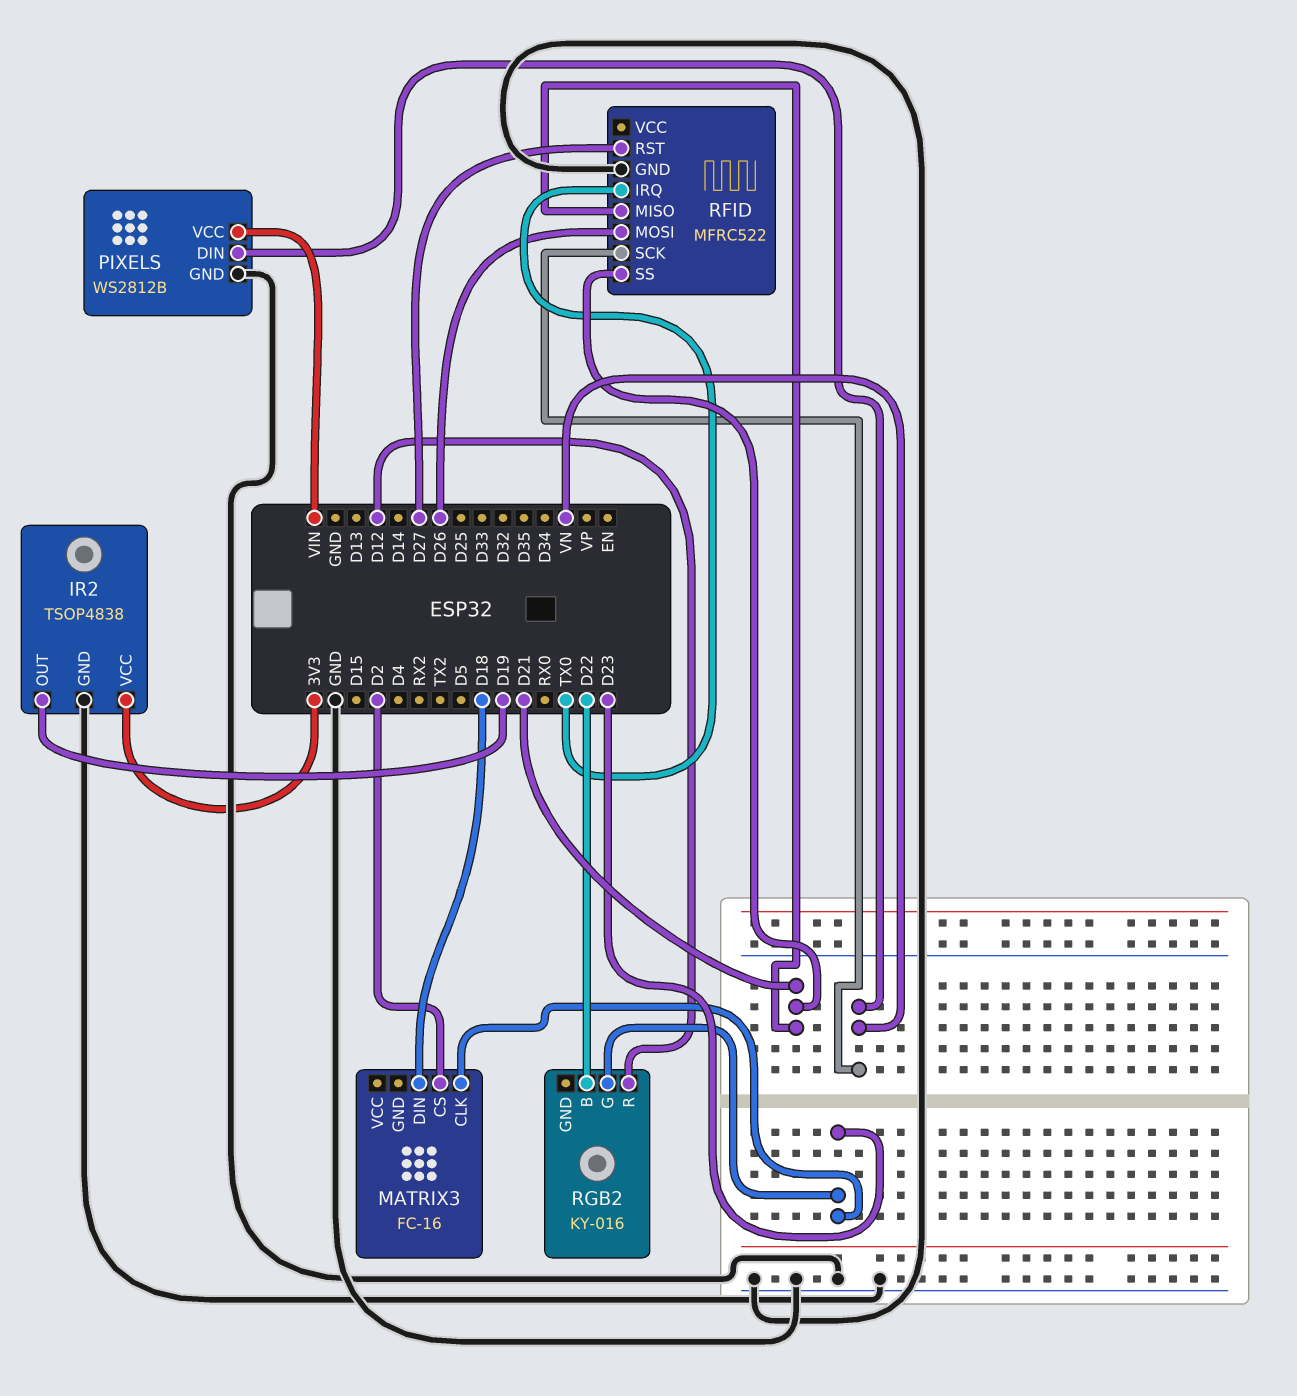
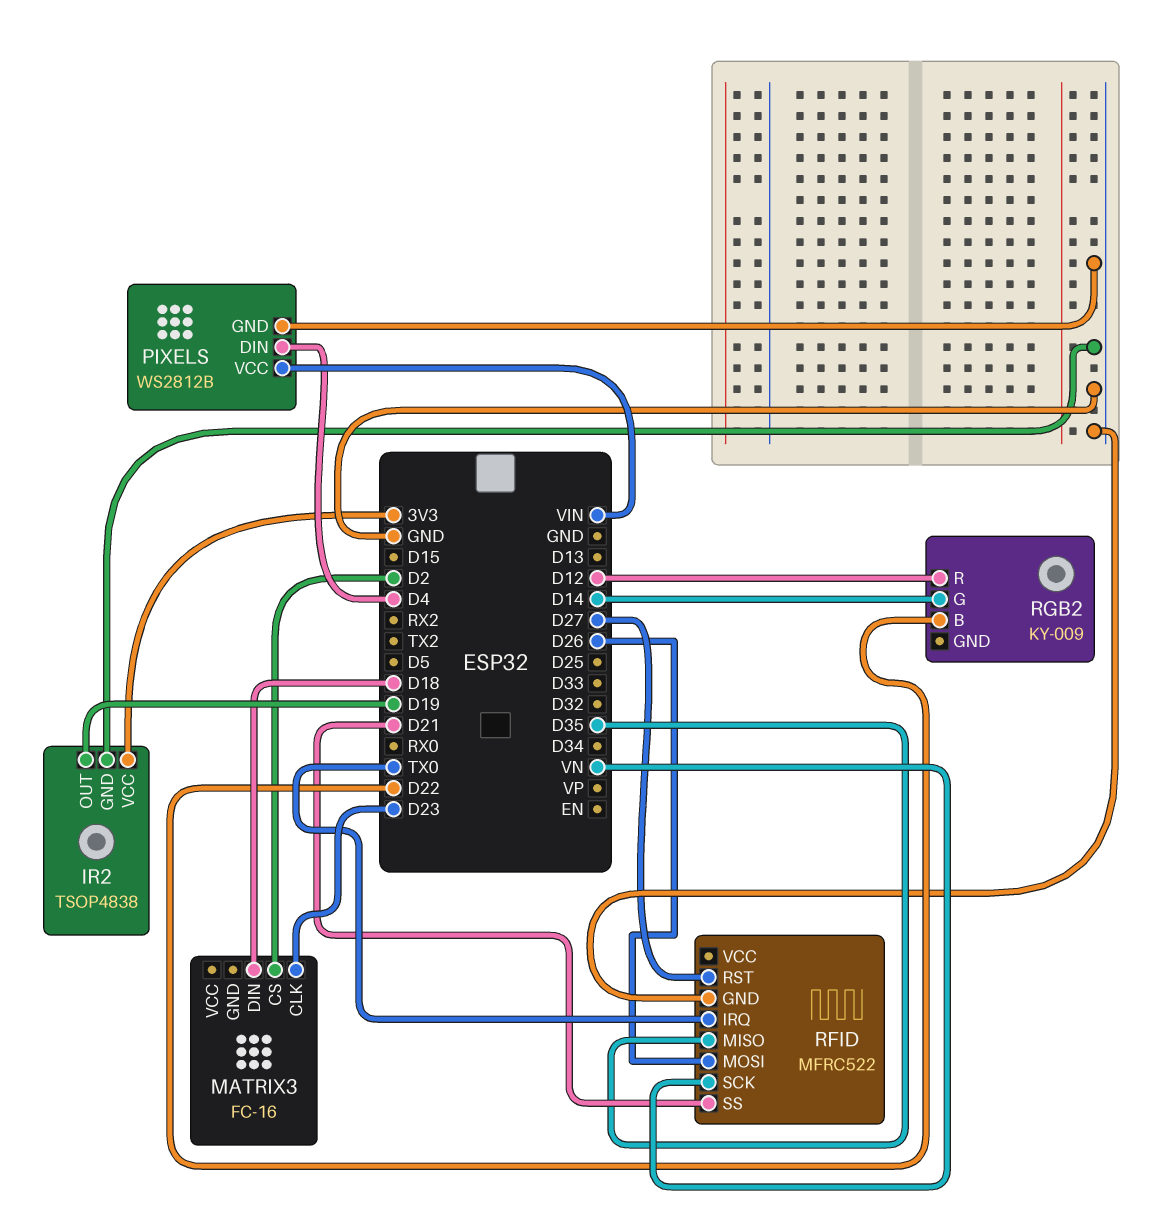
PIXELS pin DIN: VN -> D4
RFID pin MISO: D21 -> D35
RGB2: KY-016 -> KY-009
RGB2 pin G: D23 -> D14

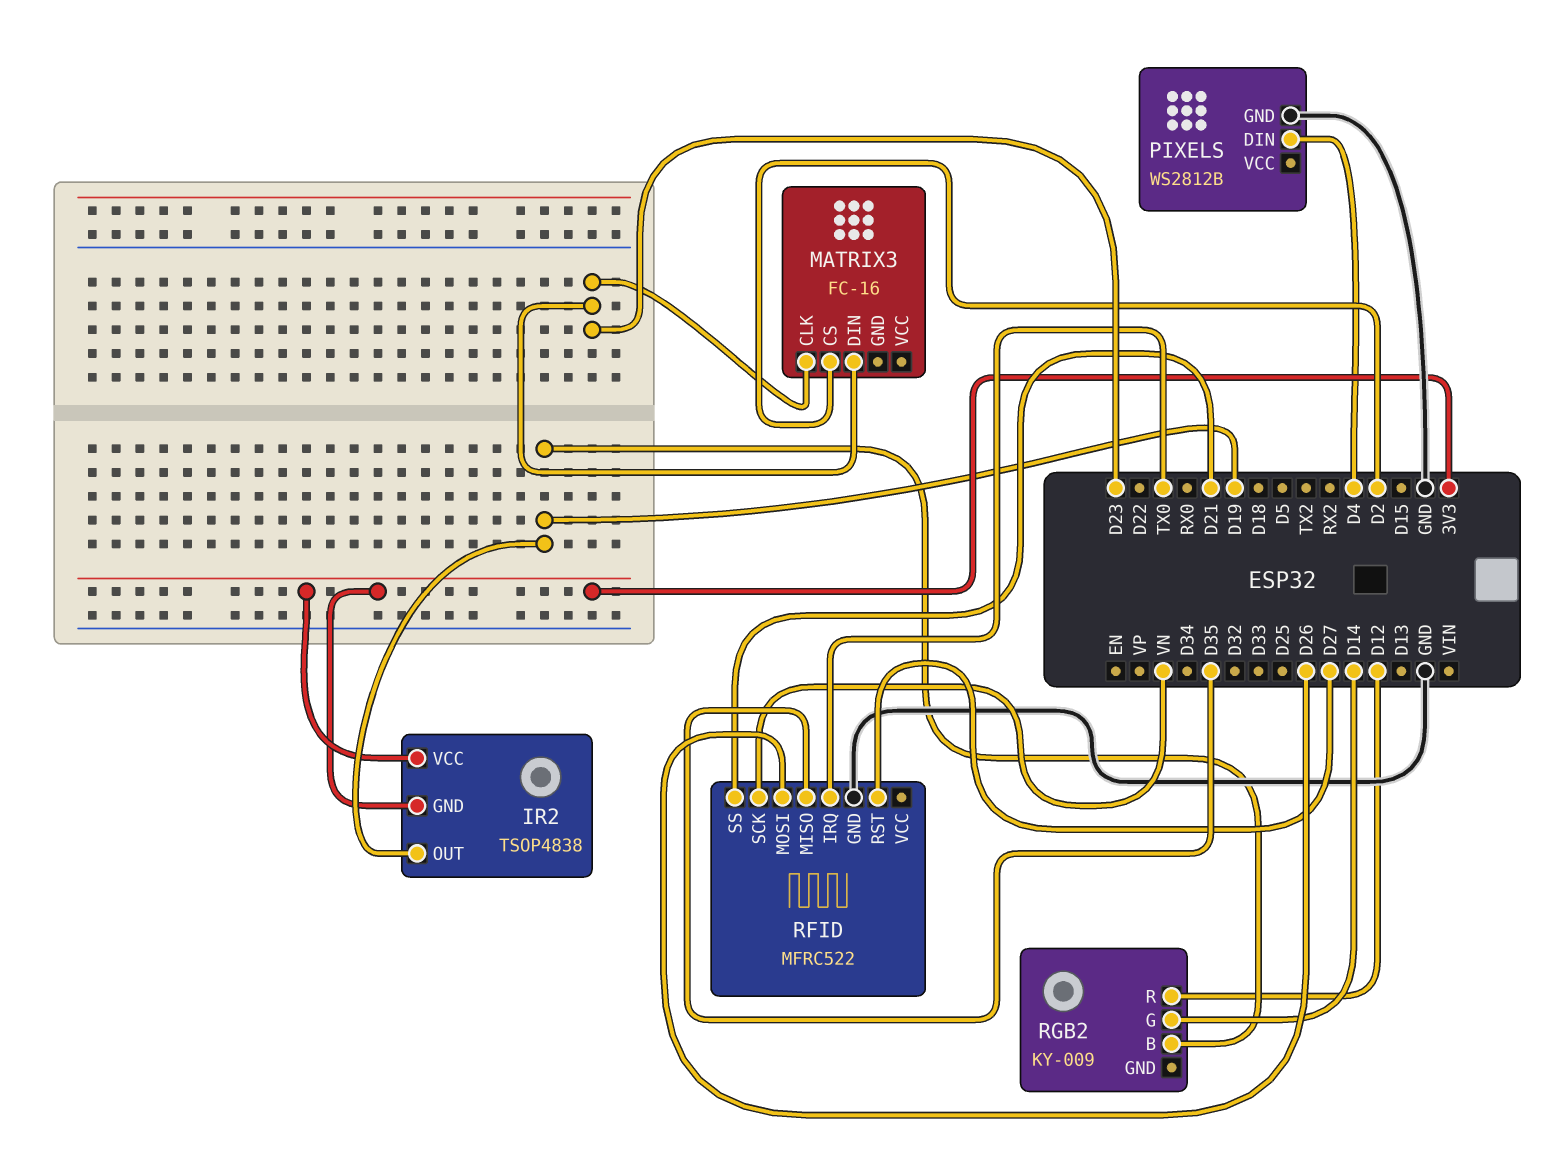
IR2 pin GND: GND -> 3V3
MATRIX3 pin DIN: D18 -> D23
PIXELS pin VCC: VIN -> none
RGB2 pin B: D22 -> D19

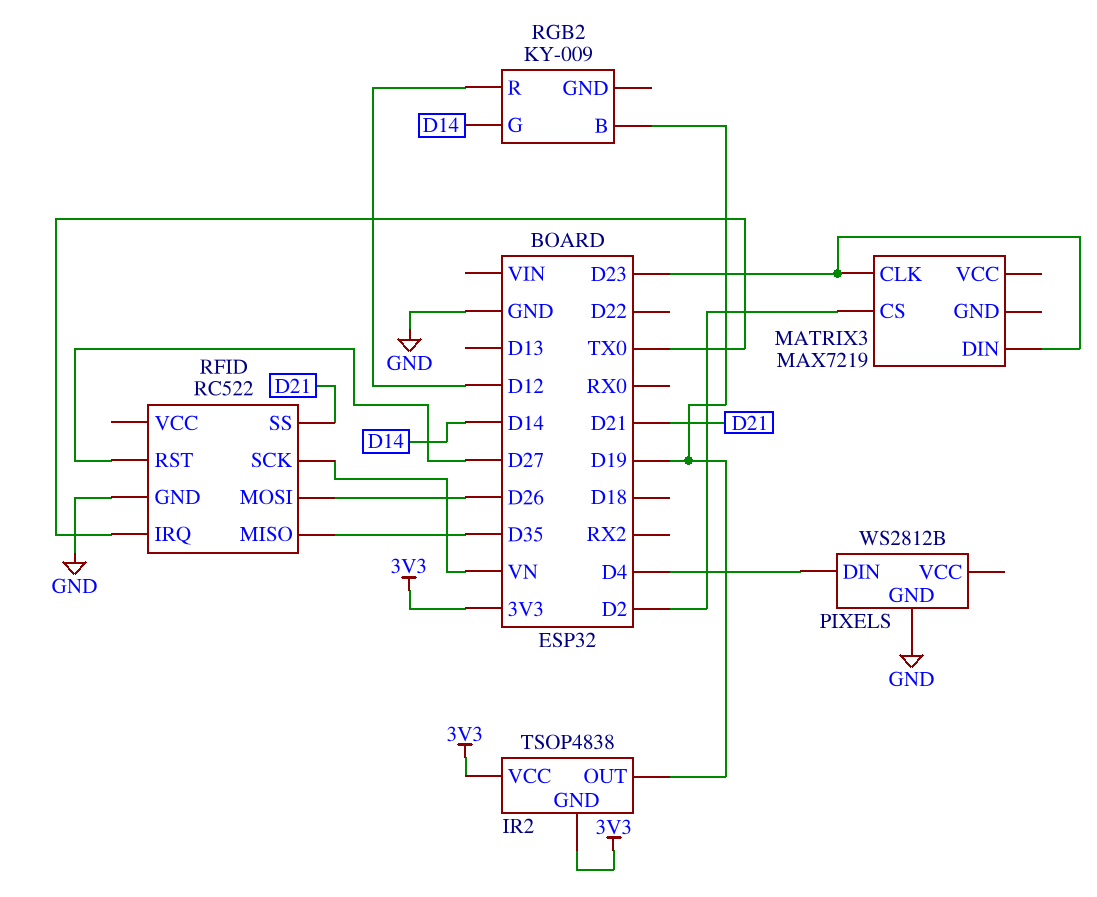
MATRIX3: FC-16 -> MAX7219
RFID: MFRC522 -> RC522

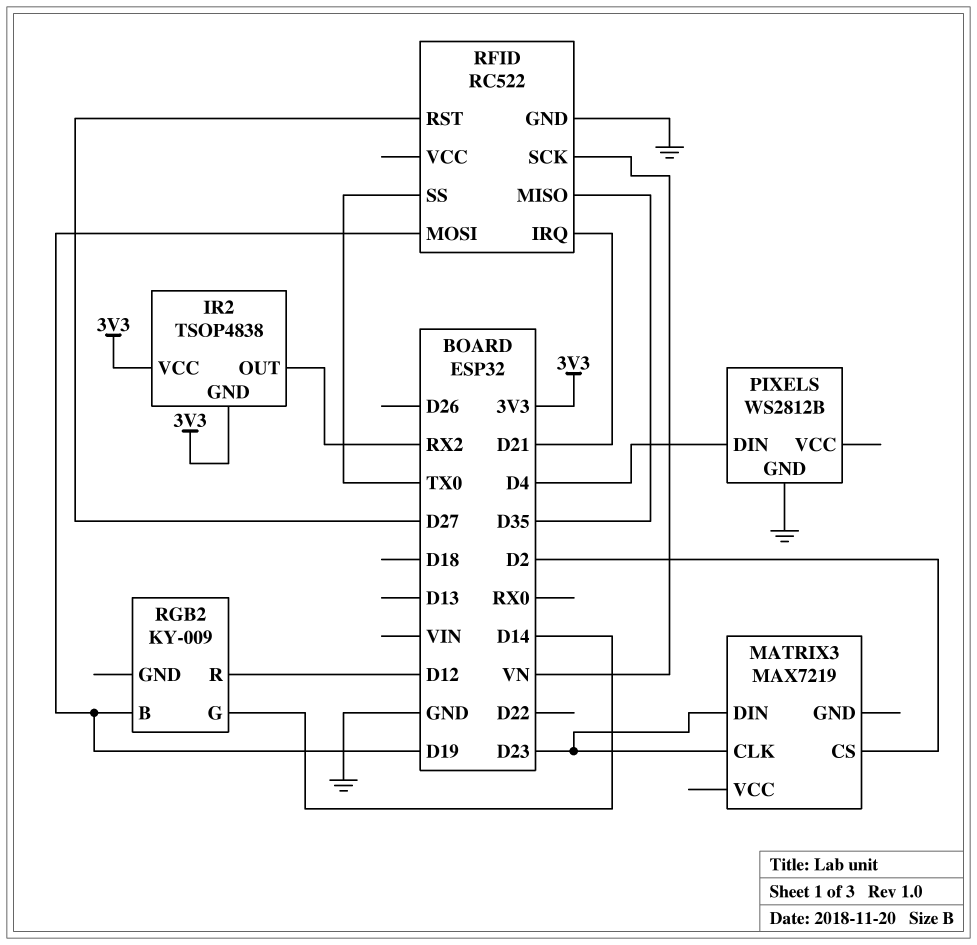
IR2 pin OUT: D19 -> RX2
RFID pin IRQ: TX0 -> D21
RFID pin MOSI: D26 -> D19
RFID pin SS: D21 -> TX0

